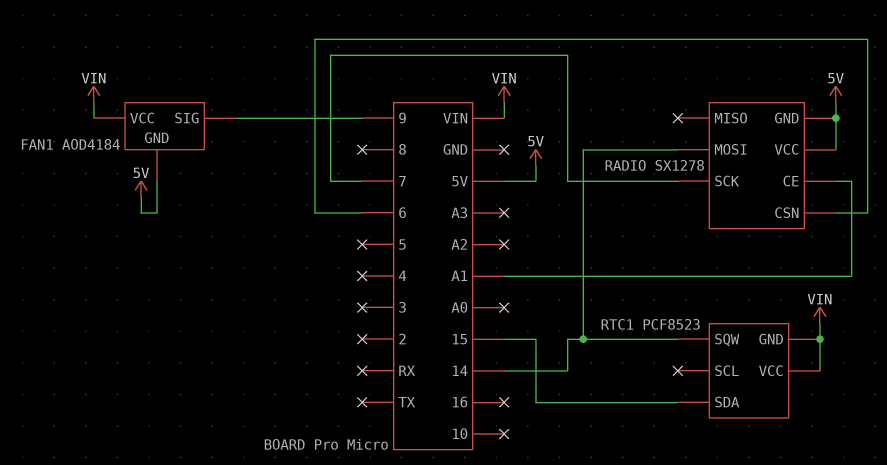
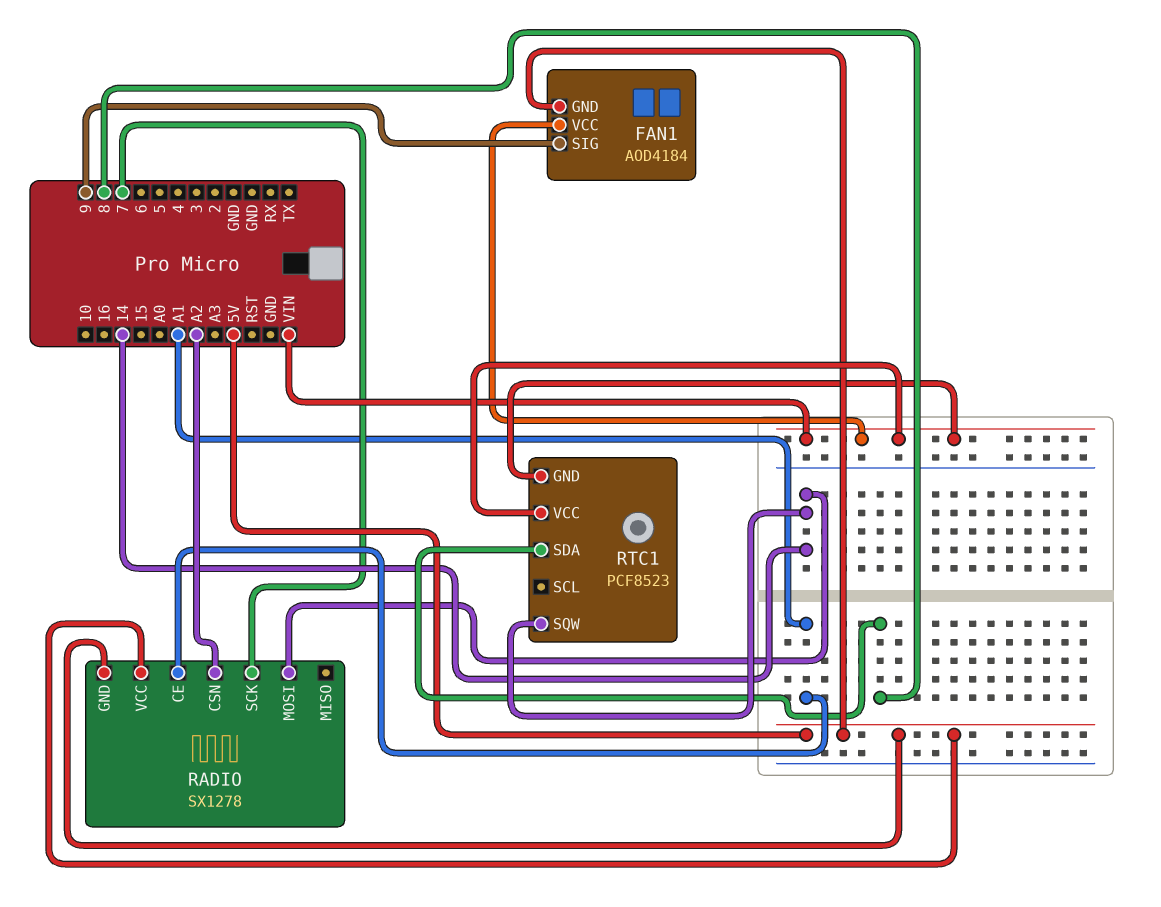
RADIO pin CSN: 6 -> A2
RTC1 pin SDA: 15 -> 8

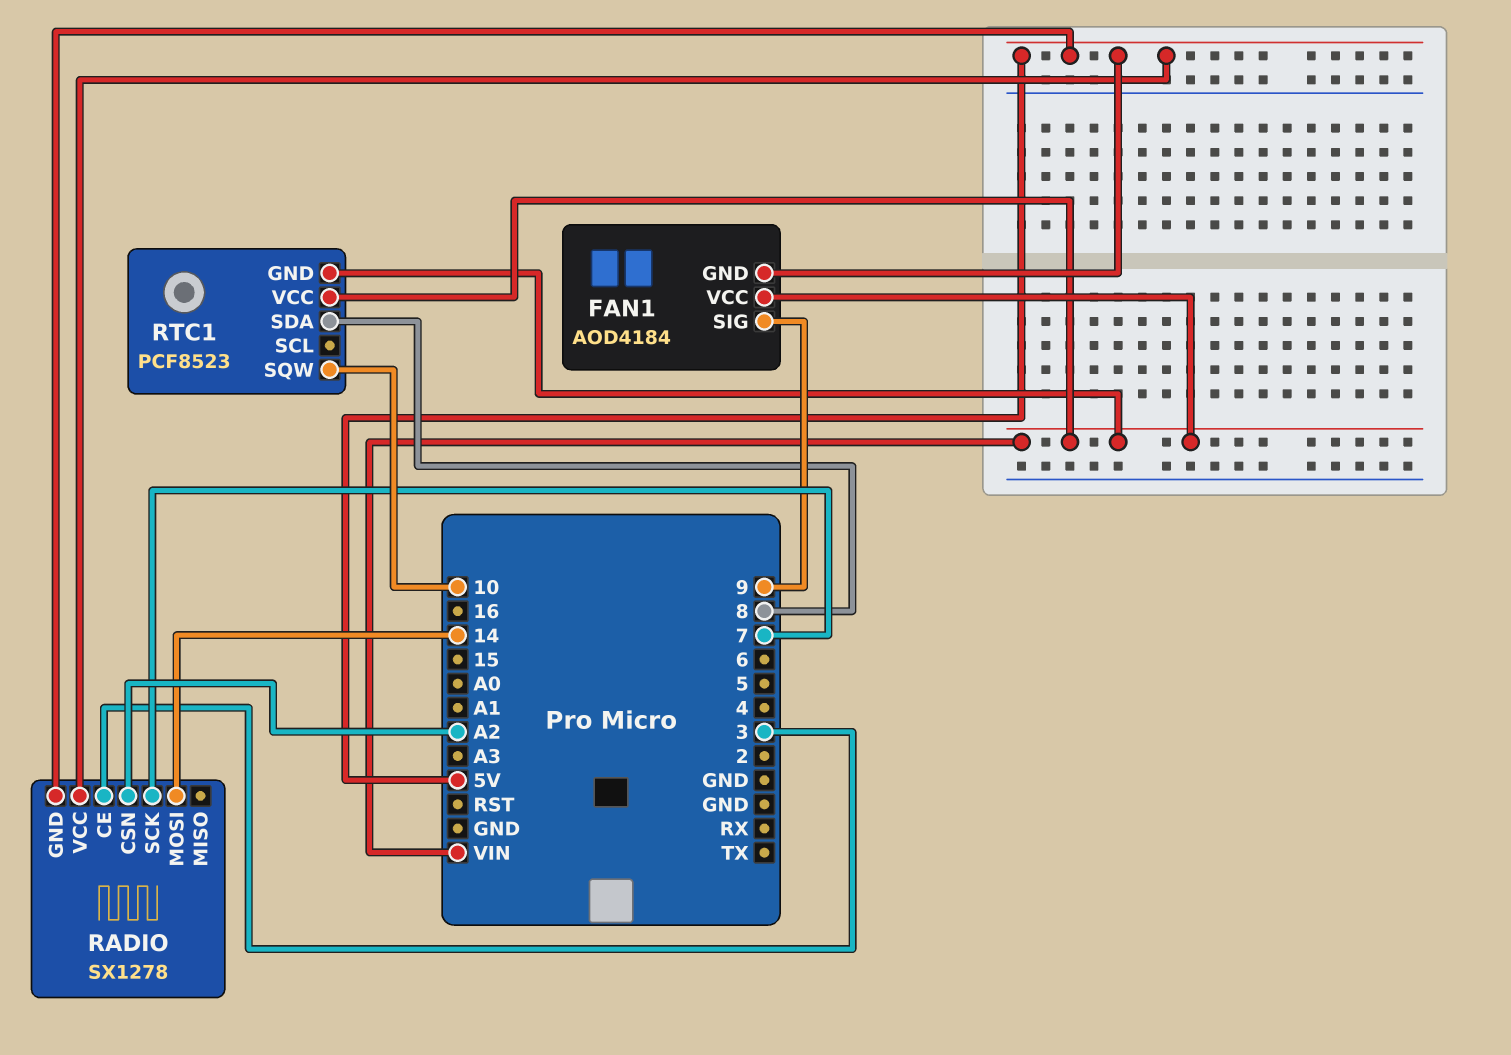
RADIO pin CE: A1 -> 3
RTC1 pin SQW: 14 -> 10

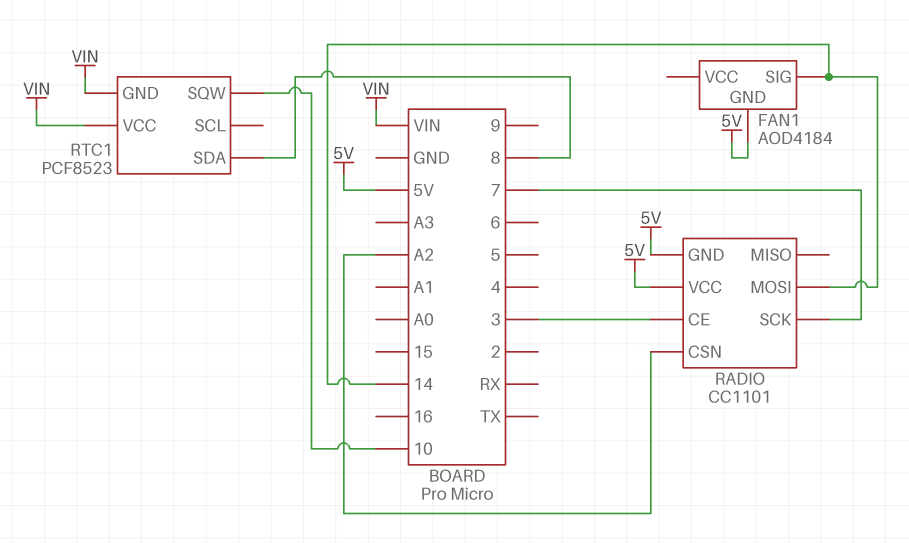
FAN1 pin SIG: 9 -> 14
FAN1 pin VCC: VIN -> none
RADIO: SX1278 -> CC1101

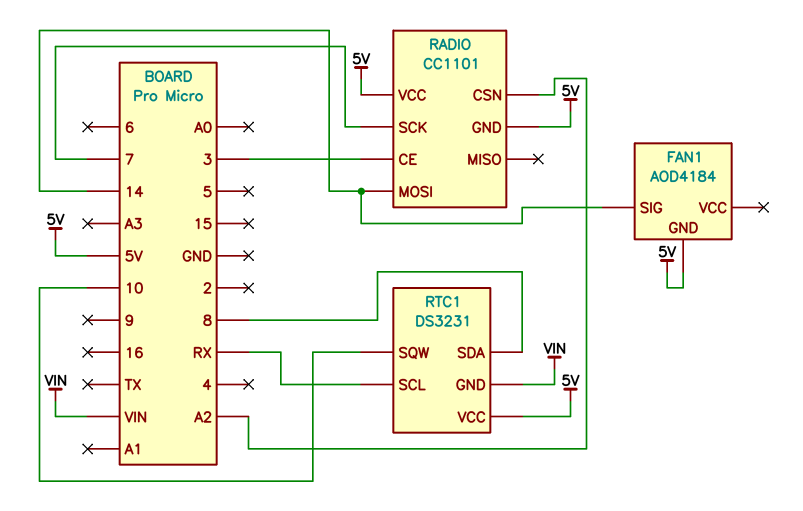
RTC1: PCF8523 -> DS3231
RTC1 pin SCL: none -> RX
RTC1 pin VCC: VIN -> 5V

